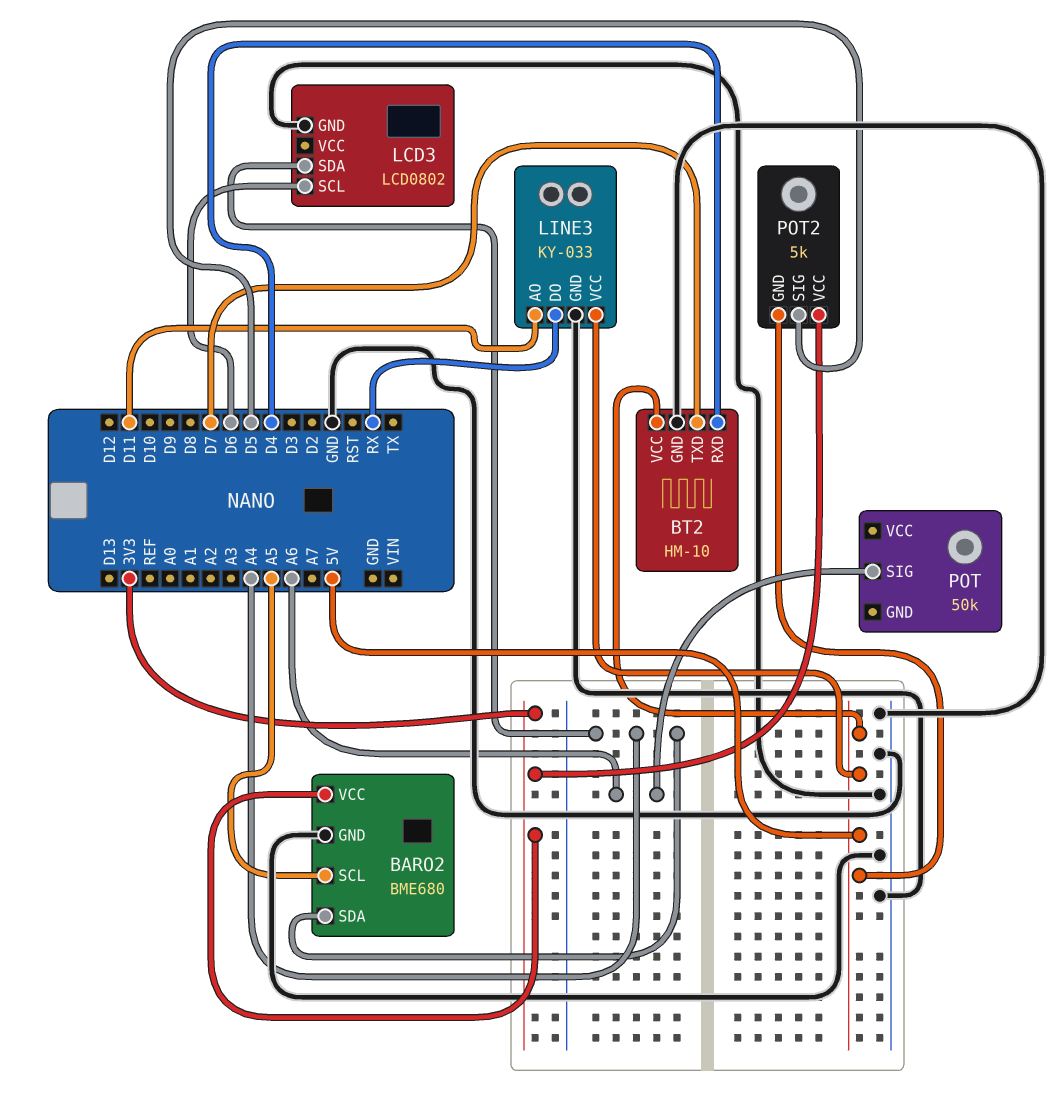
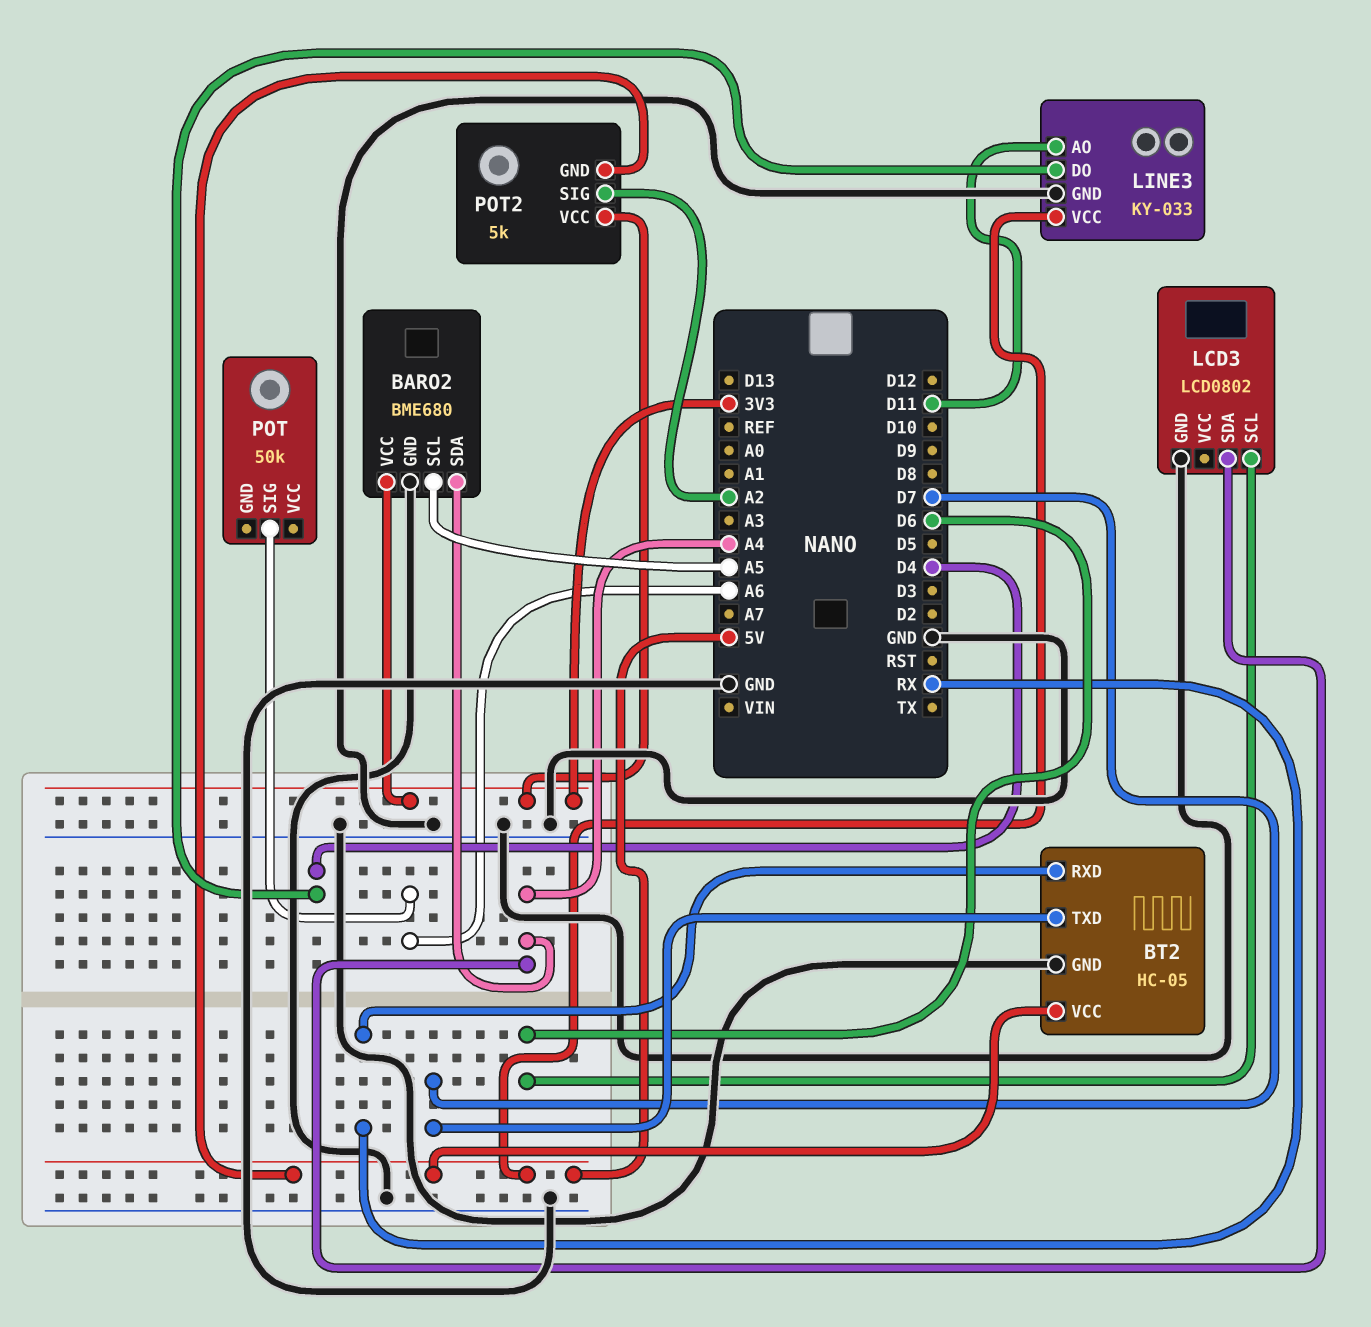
BT2: HM-10 -> HC-05
BT2 pin RXD: D4 -> RX
LINE3 pin DO: RX -> D4
POT2 pin SIG: D5 -> A2

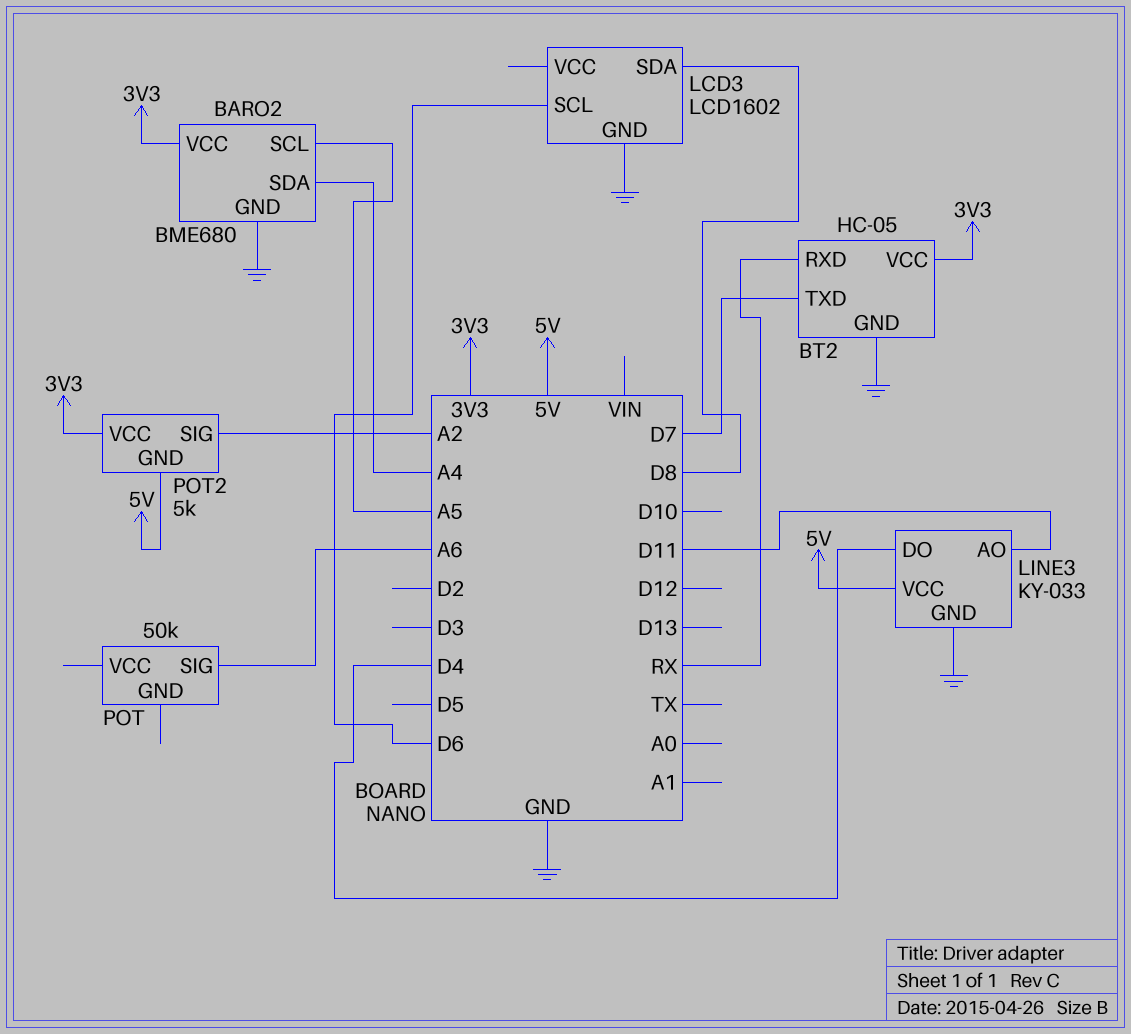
BT2 pin VCC: 5V -> 3V3
LCD3: LCD0802 -> LCD1602
LCD3 pin SDA: A4 -> D8

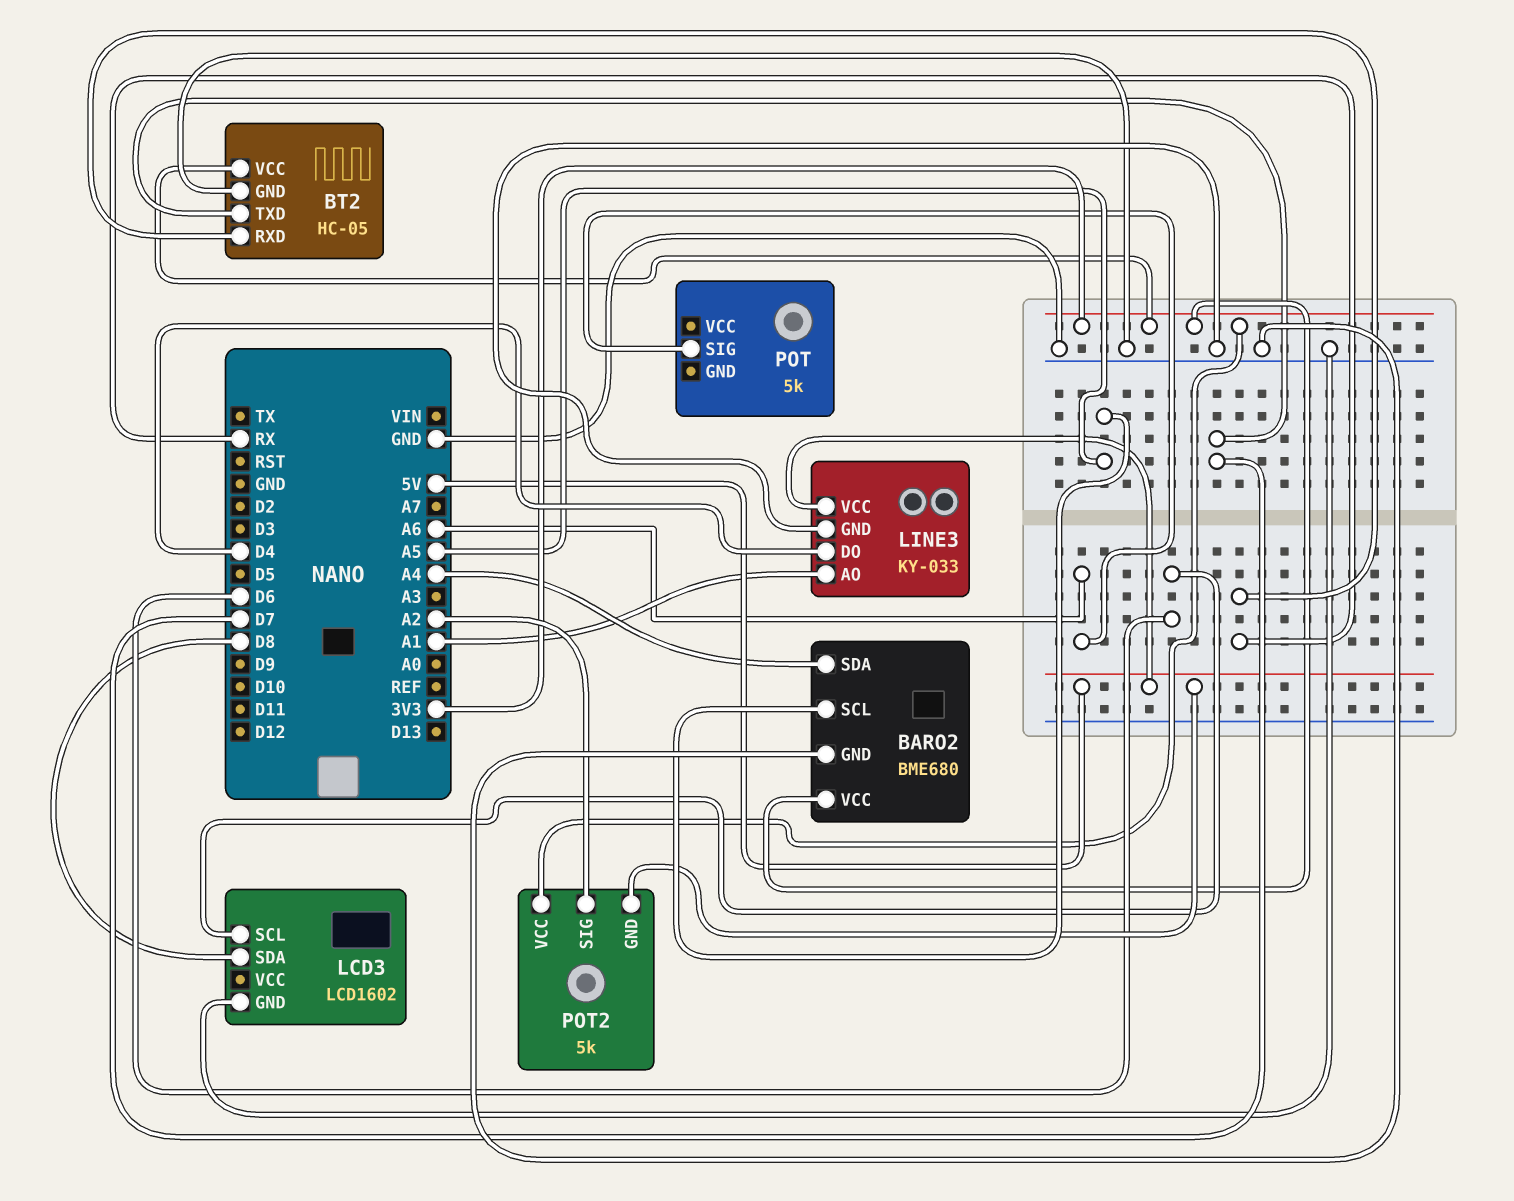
LINE3 pin AO: D11 -> A1
POT: 50k -> 5k

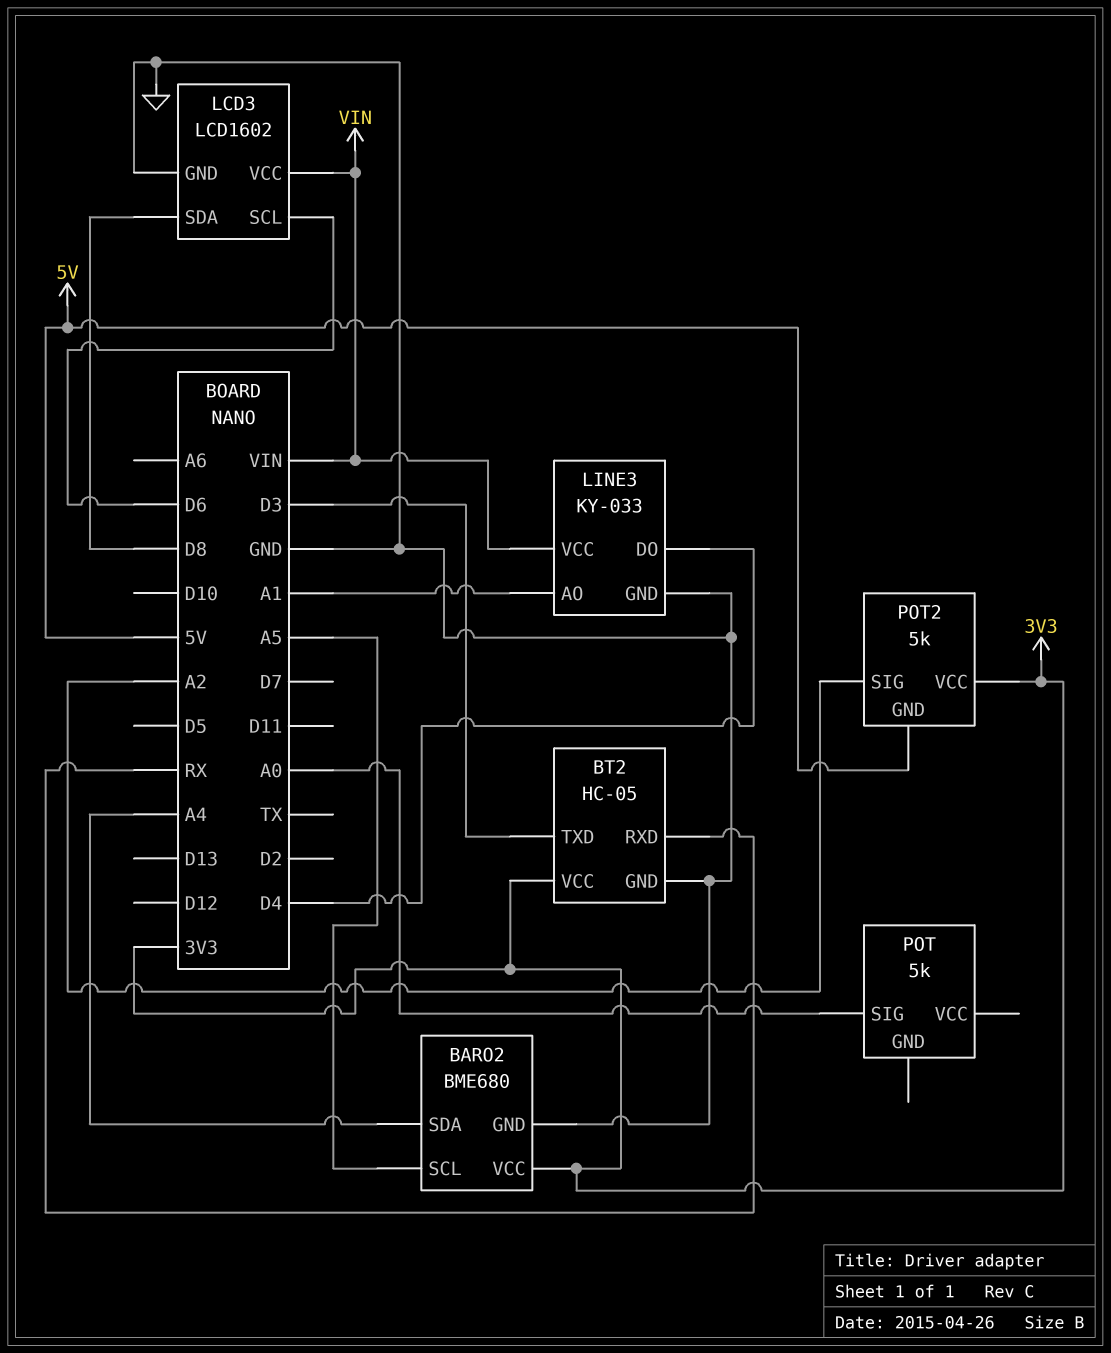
BT2 pin TXD: D7 -> D3
LCD3 pin VCC: none -> VIN
LINE3 pin VCC: 5V -> VIN
POT pin SIG: A6 -> A0

